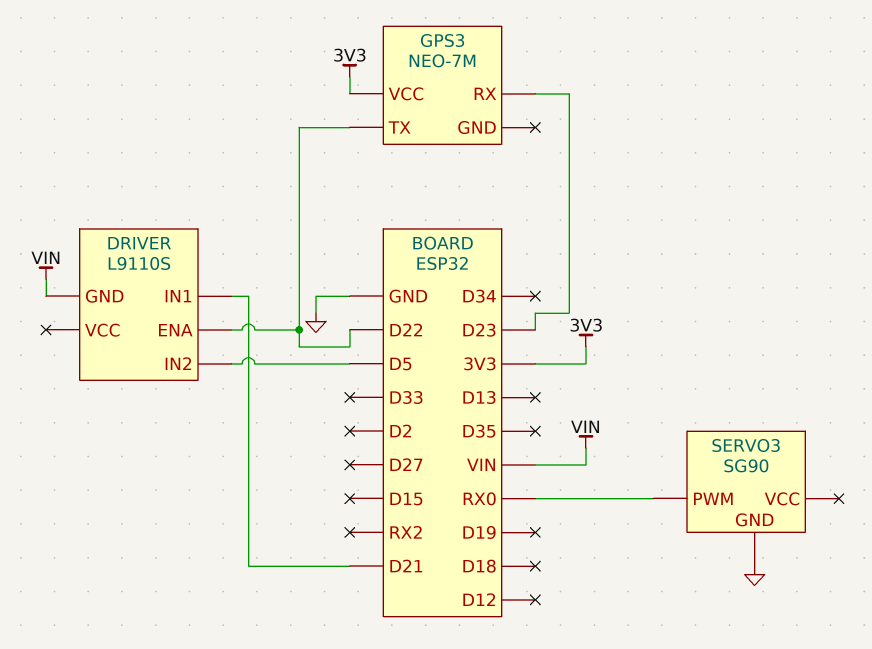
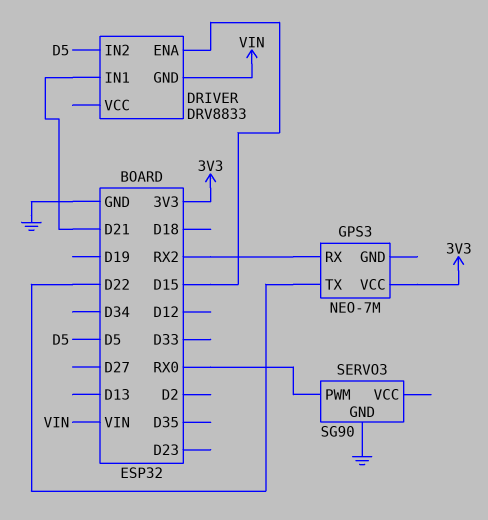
DRIVER: L9110S -> DRV8833
DRIVER pin ENA: D22 -> D15
GPS3 pin RX: D23 -> RX2

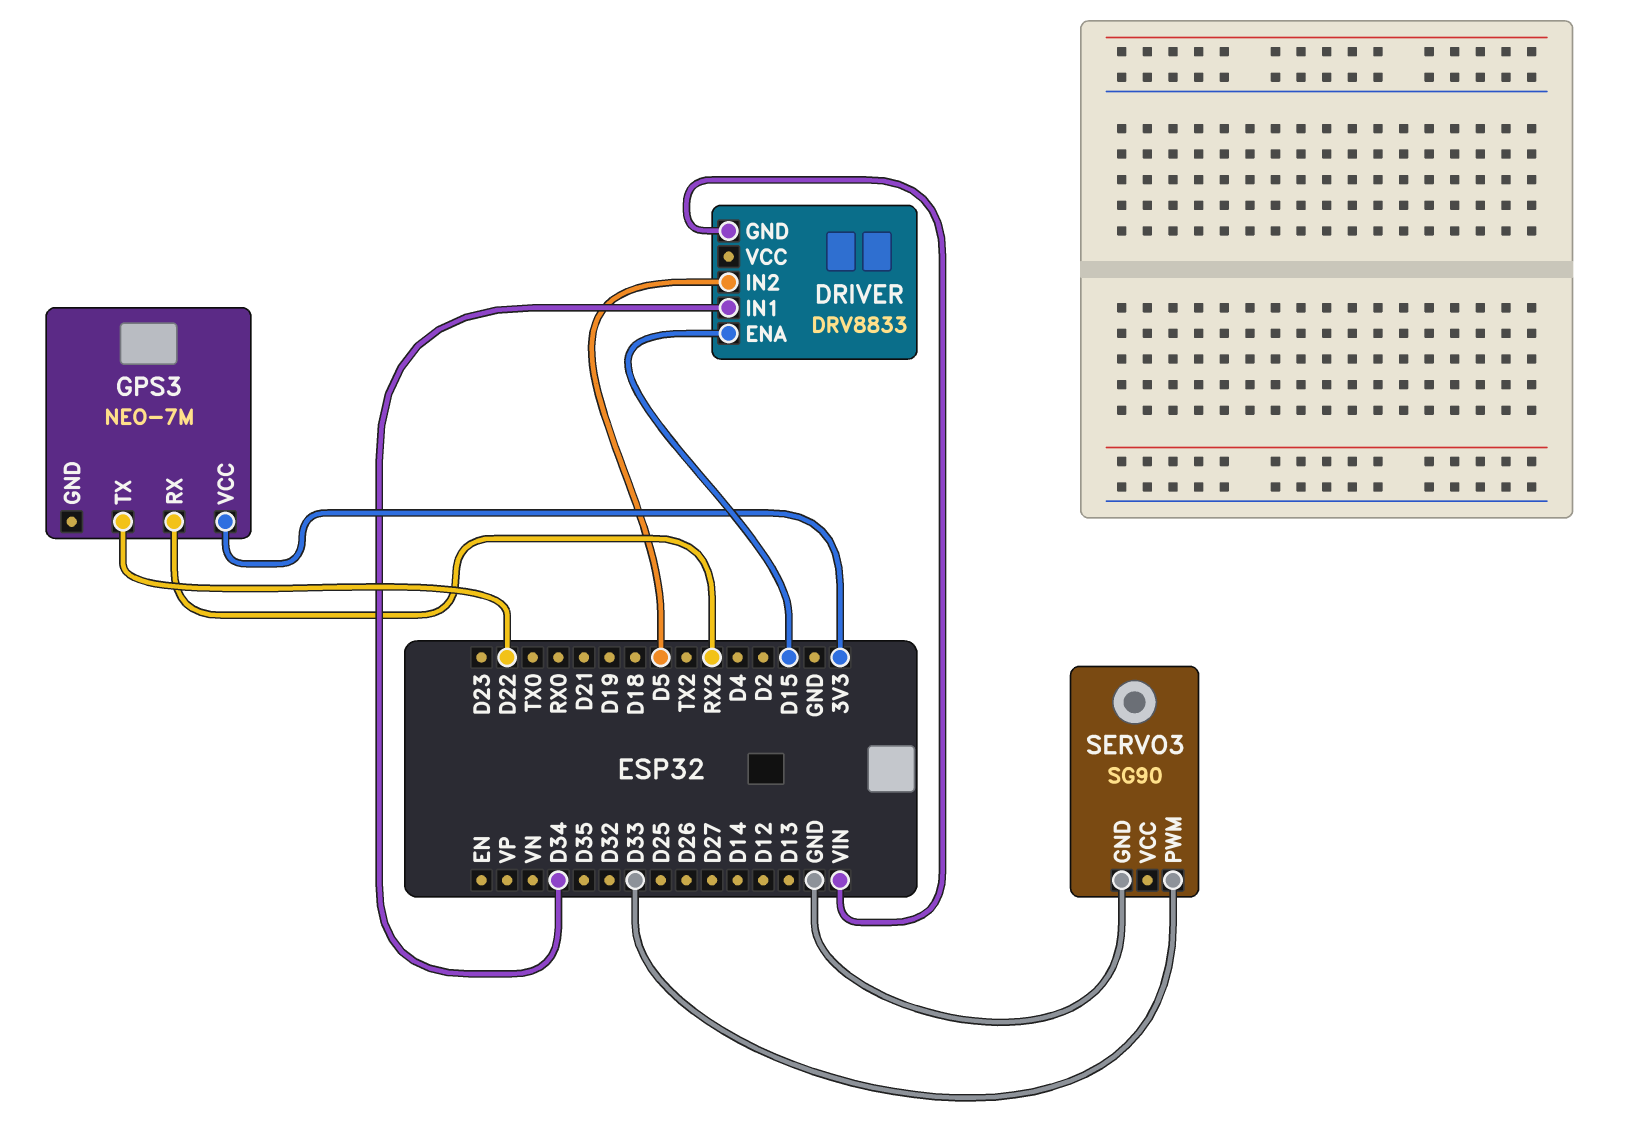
DRIVER pin IN1: D21 -> D34
SERVO3 pin PWM: RX0 -> D33

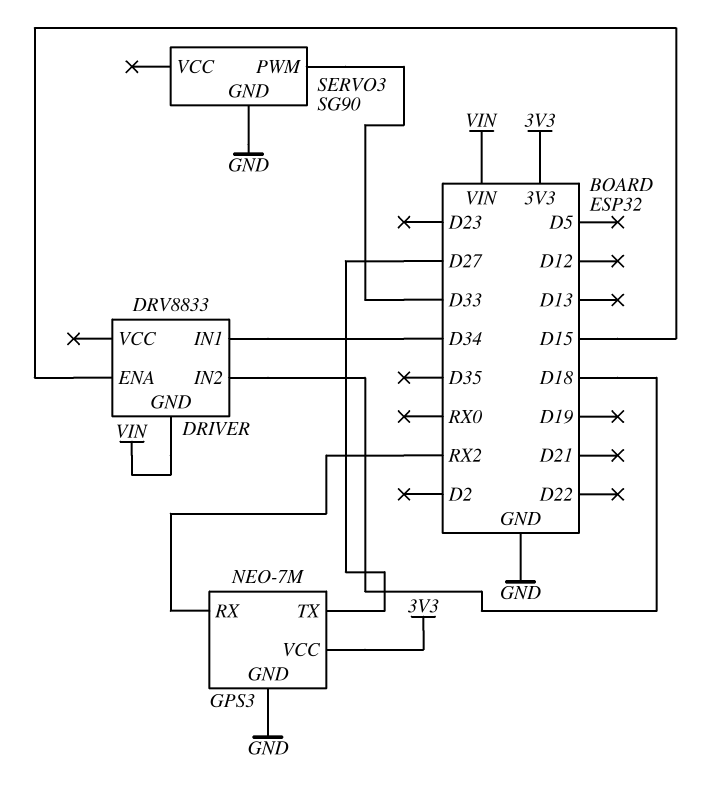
DRIVER pin IN2: D5 -> D18
GPS3 pin GND: none -> GND
GPS3 pin TX: D22 -> D27

